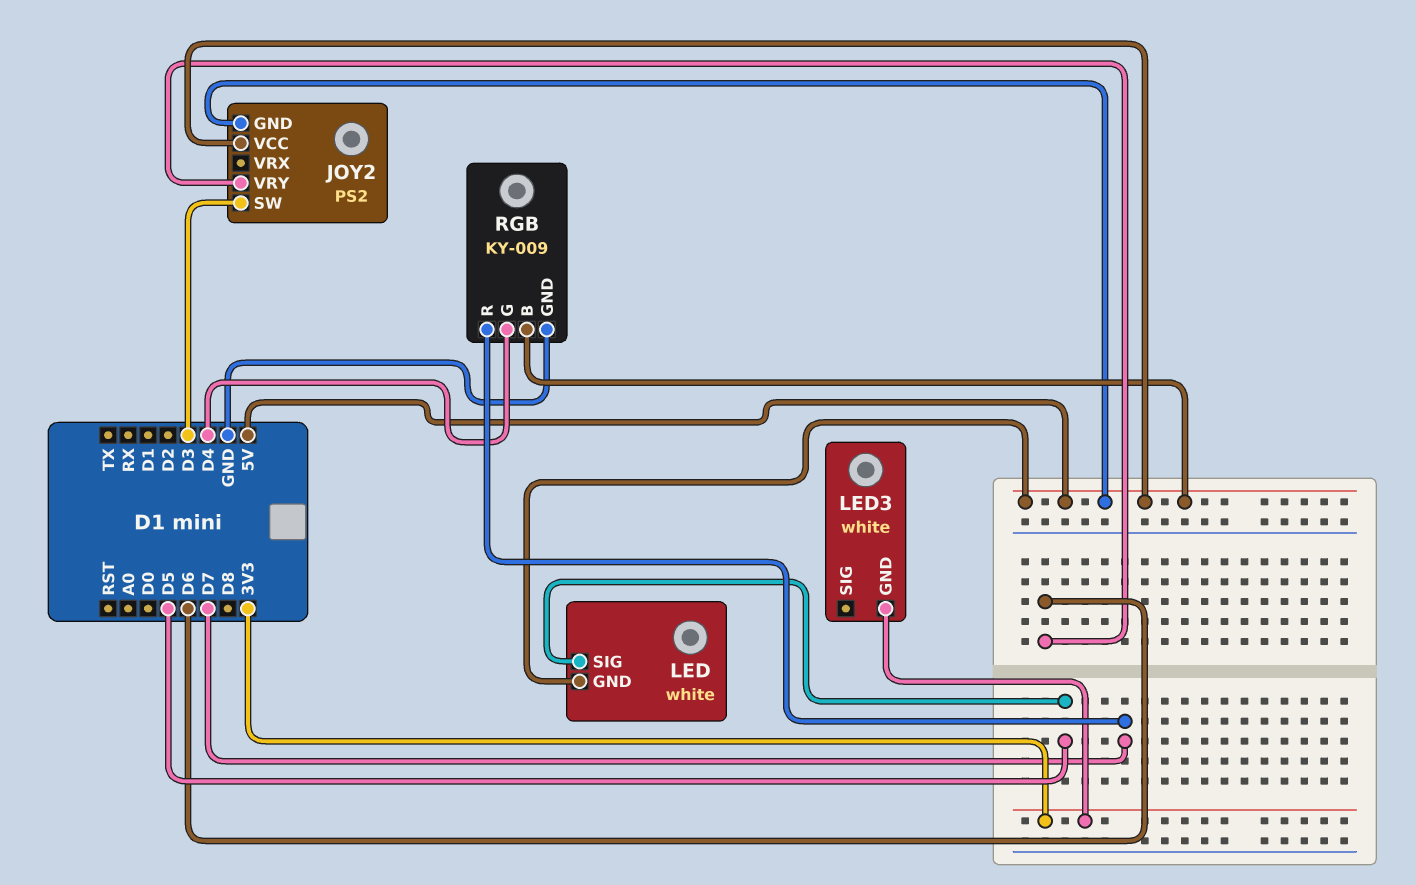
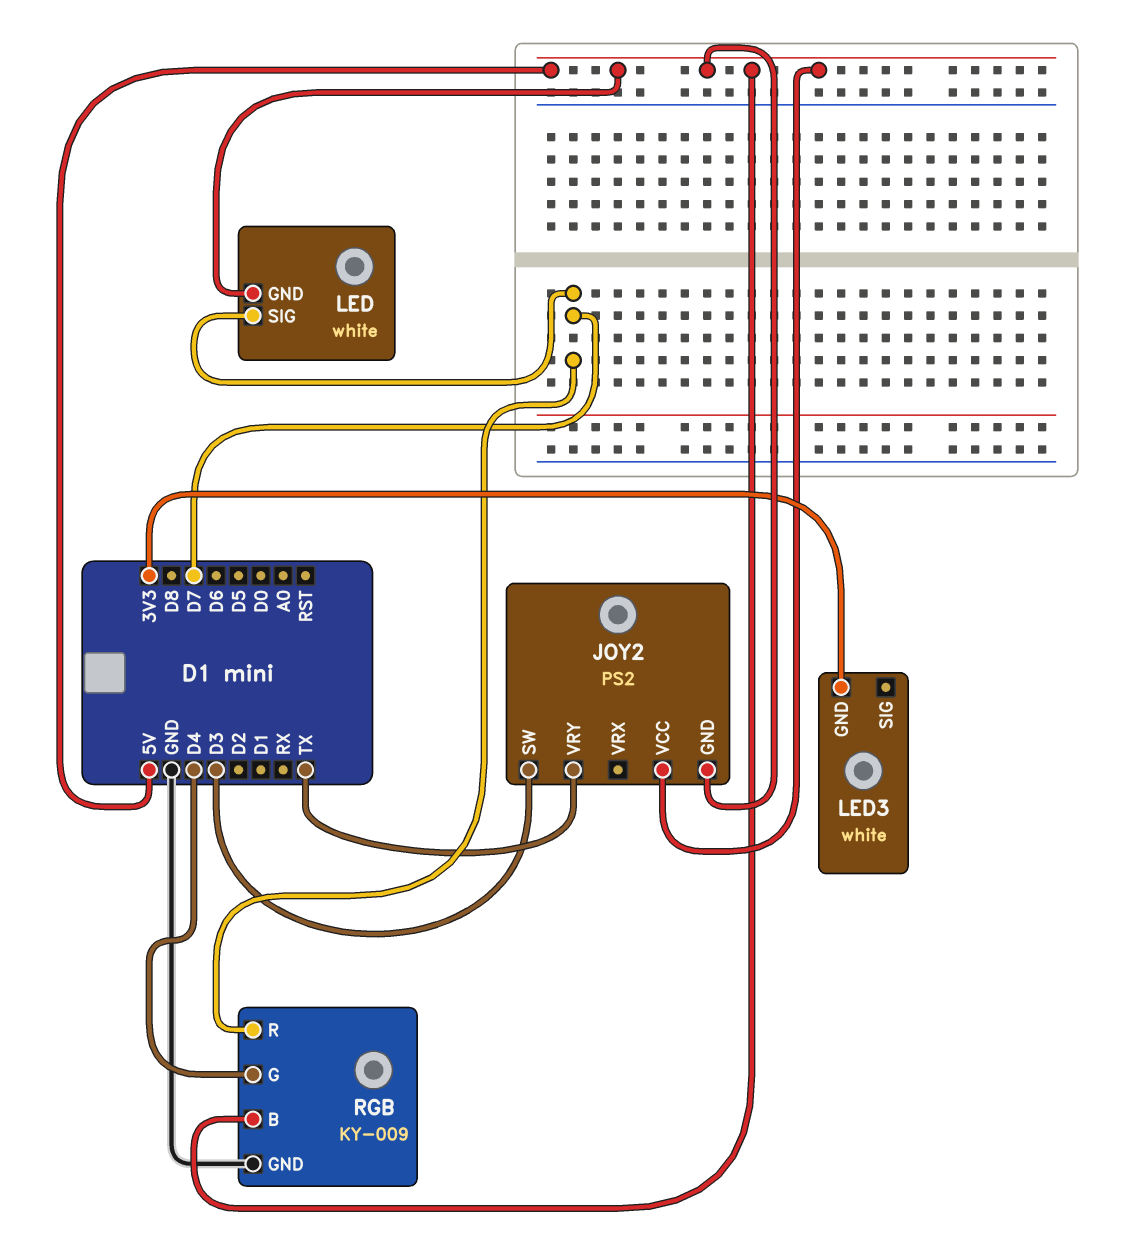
JOY2 pin VRY: D6 -> TX
LED pin SIG: D5 -> D7

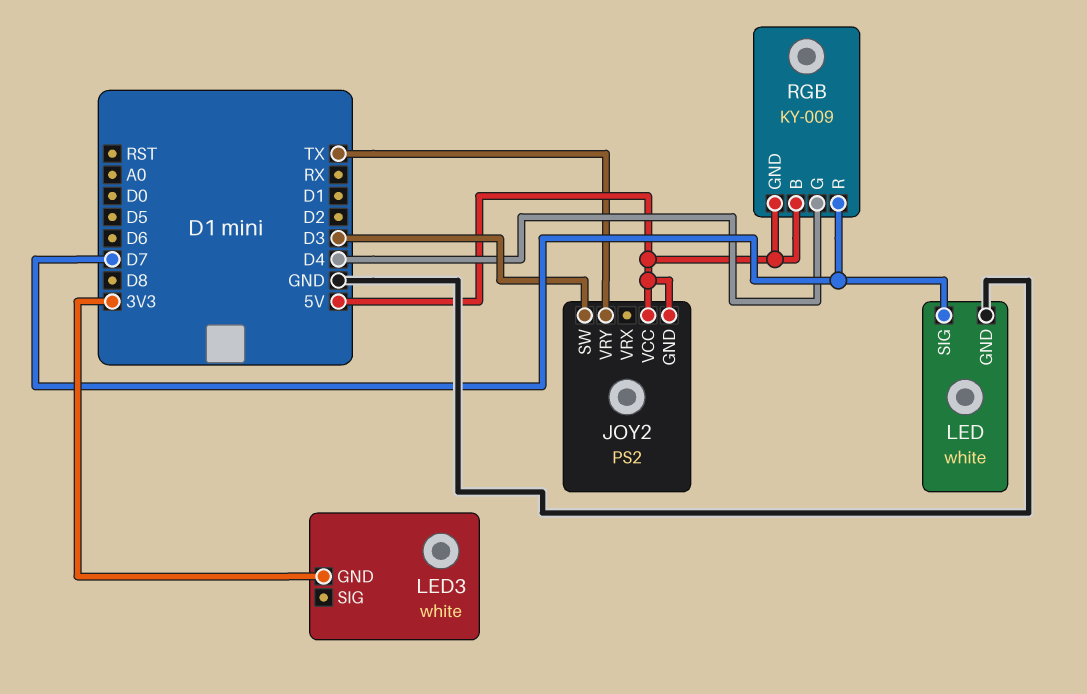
LED pin GND: 5V -> GND
RGB pin GND: GND -> 5V

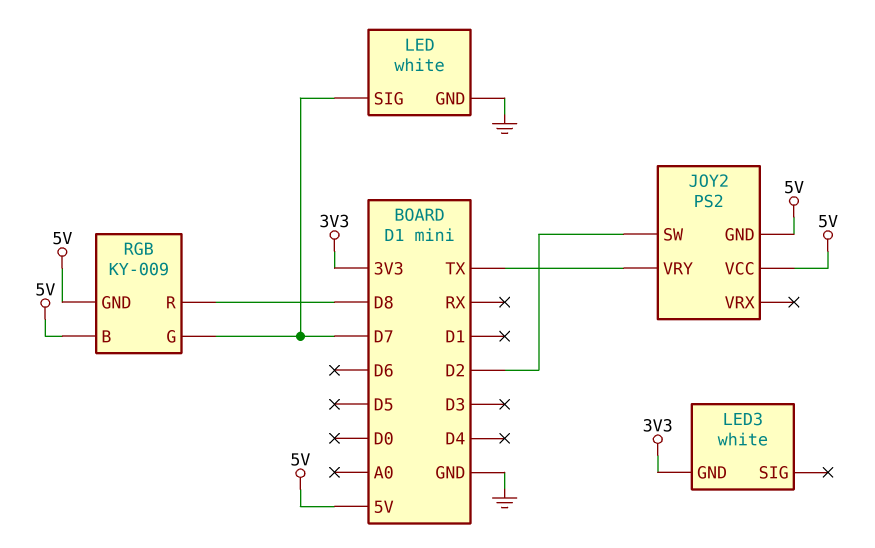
JOY2 pin SW: D3 -> D2
RGB pin G: D4 -> D7
RGB pin R: D7 -> D8

